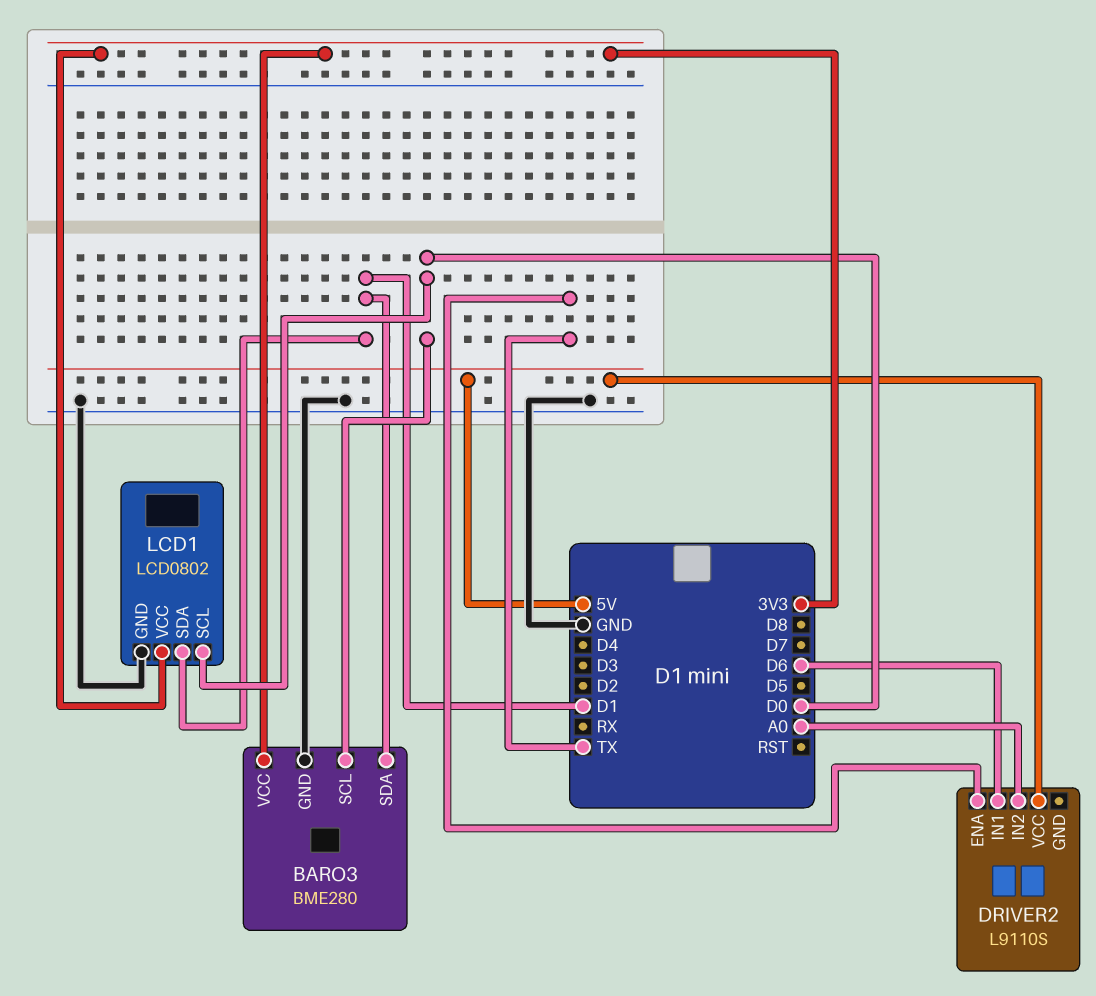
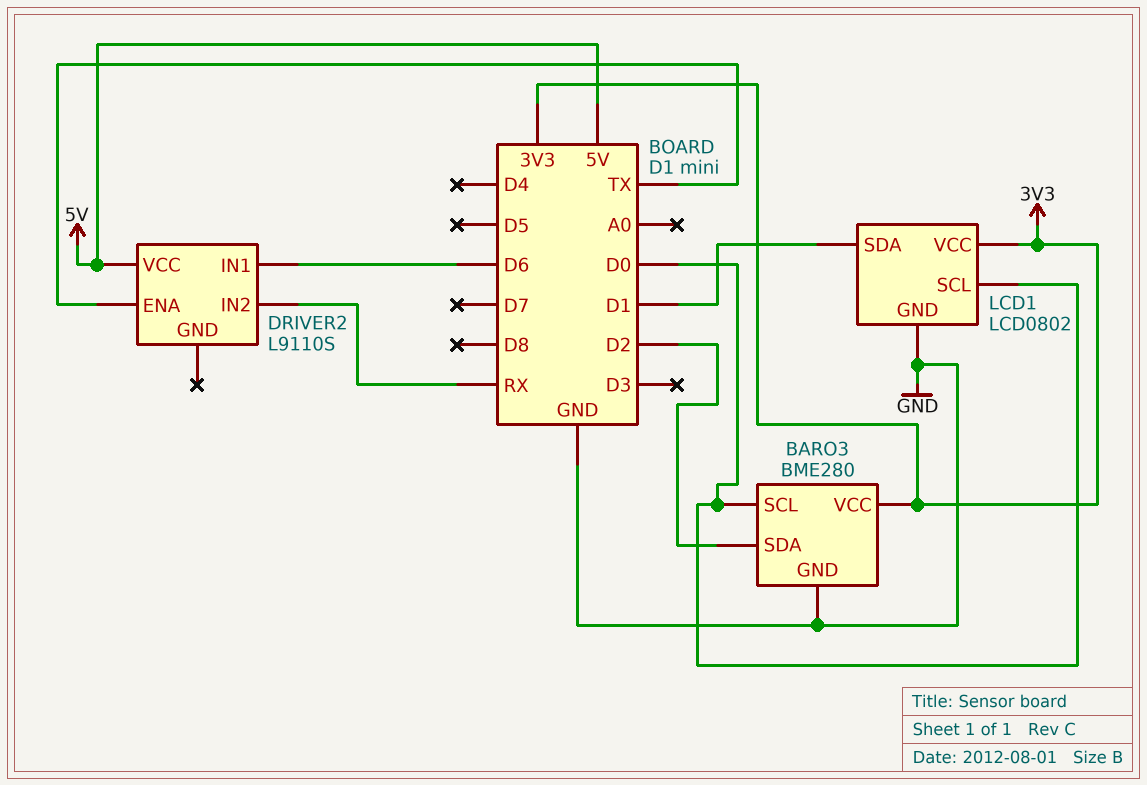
BARO3 pin SDA: D1 -> D2
DRIVER2 pin IN2: A0 -> RX

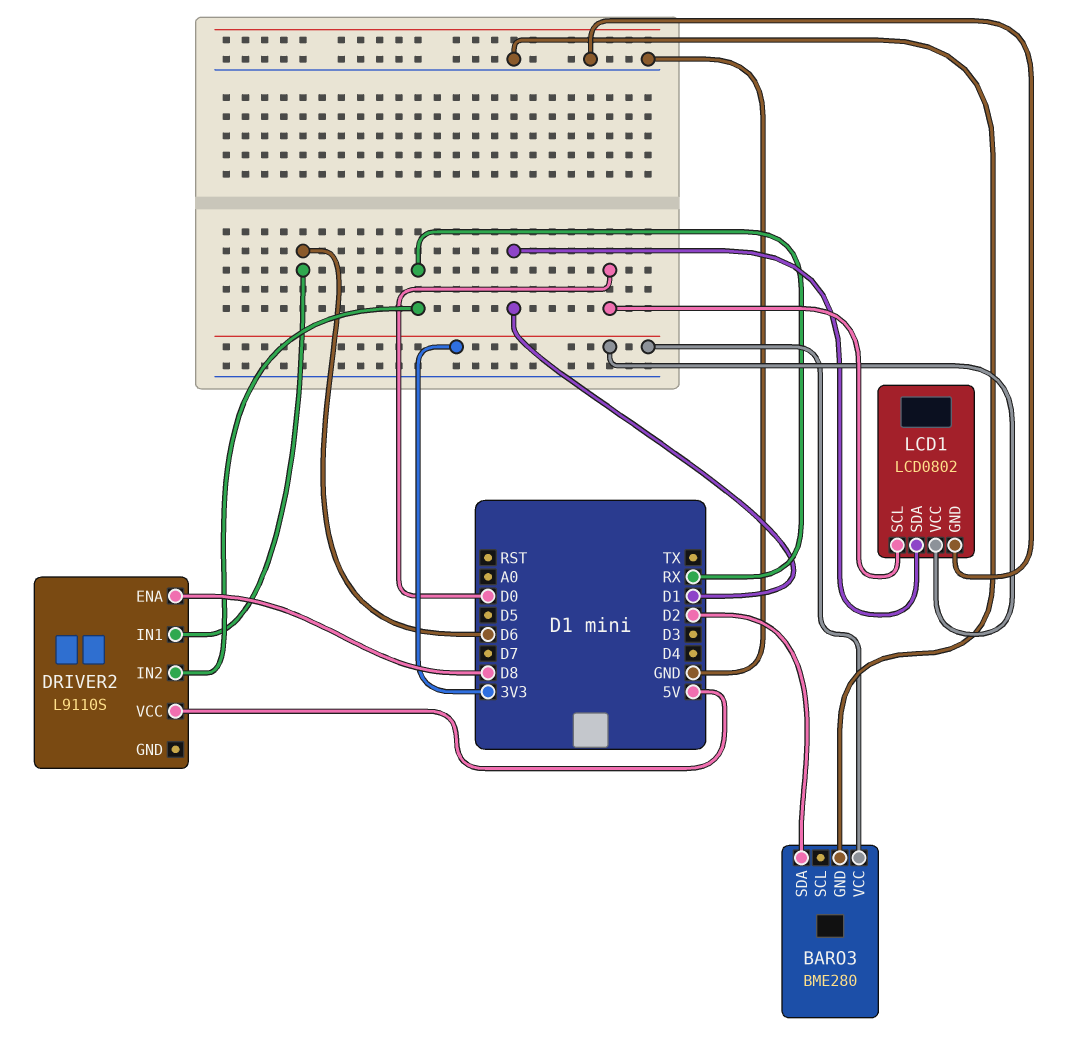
BARO3 pin SCL: D0 -> none
DRIVER2 pin ENA: TX -> D8

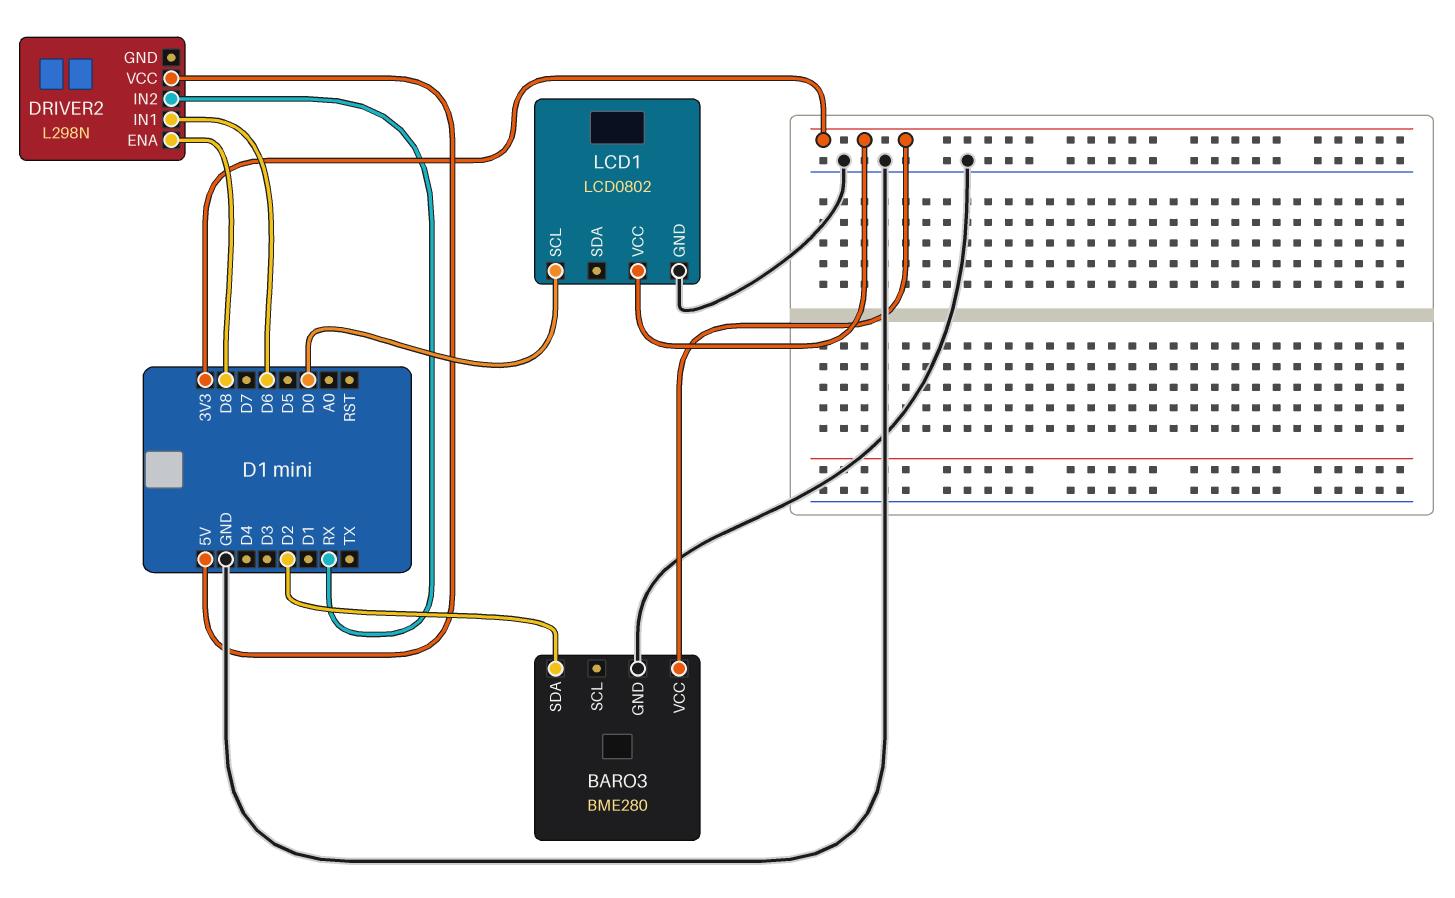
DRIVER2: L9110S -> L298N
LCD1 pin SDA: D1 -> none

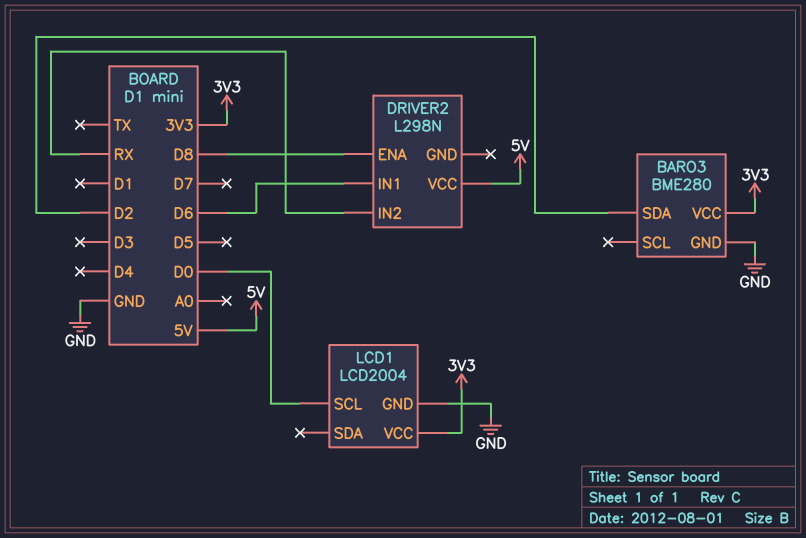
LCD1: LCD0802 -> LCD2004

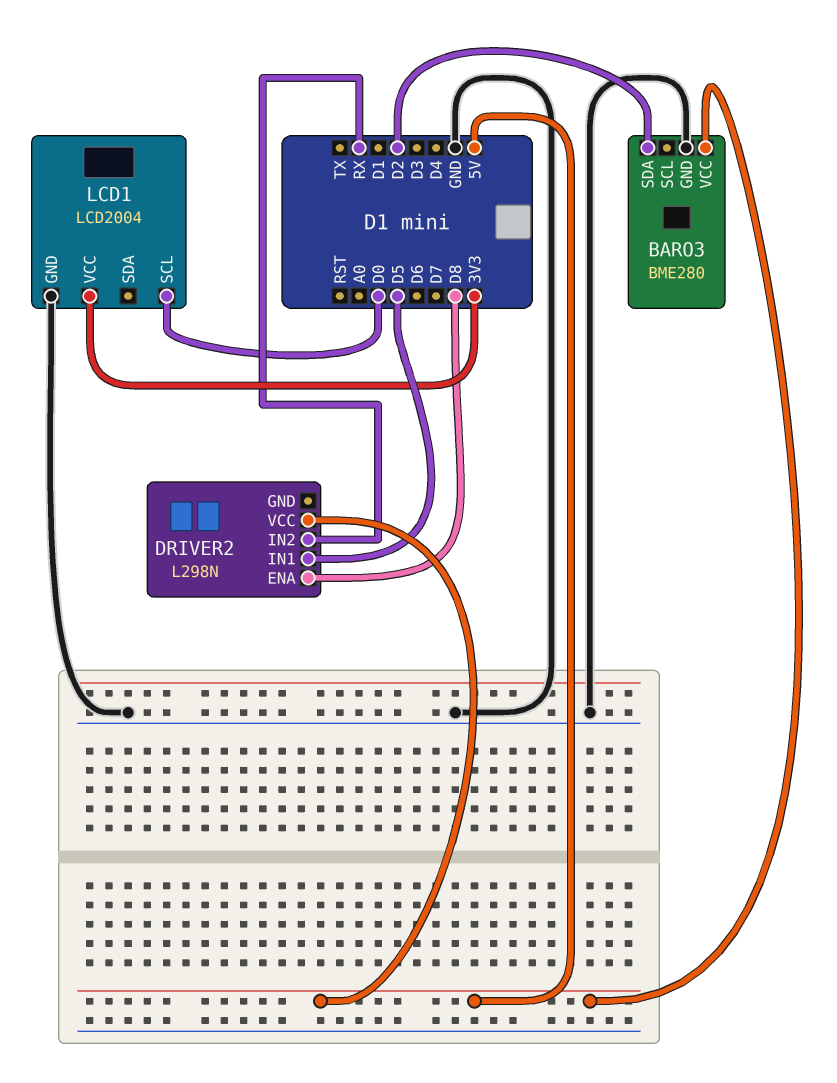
BARO3 pin VCC: 3V3 -> 5V
DRIVER2 pin IN1: D6 -> D5

